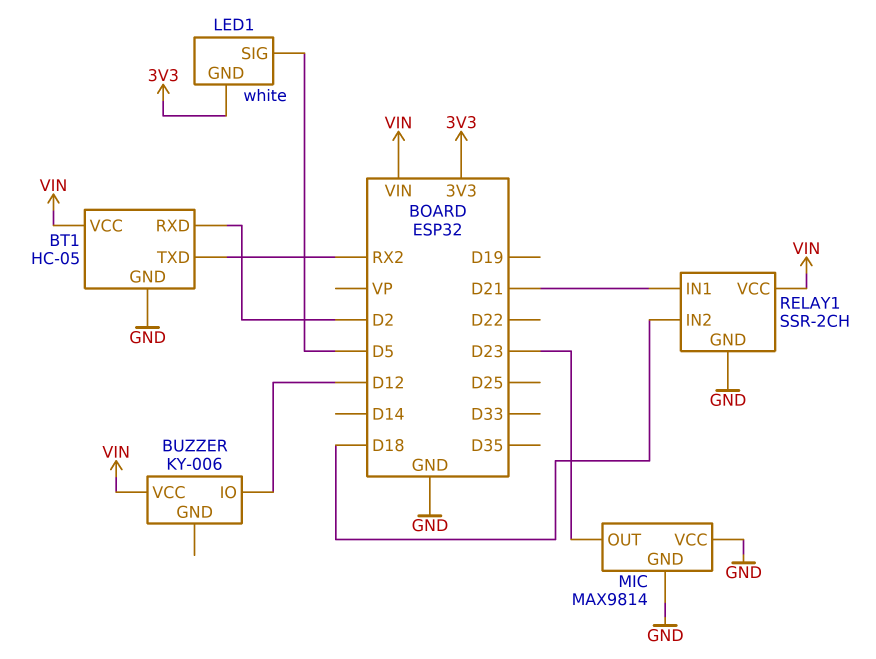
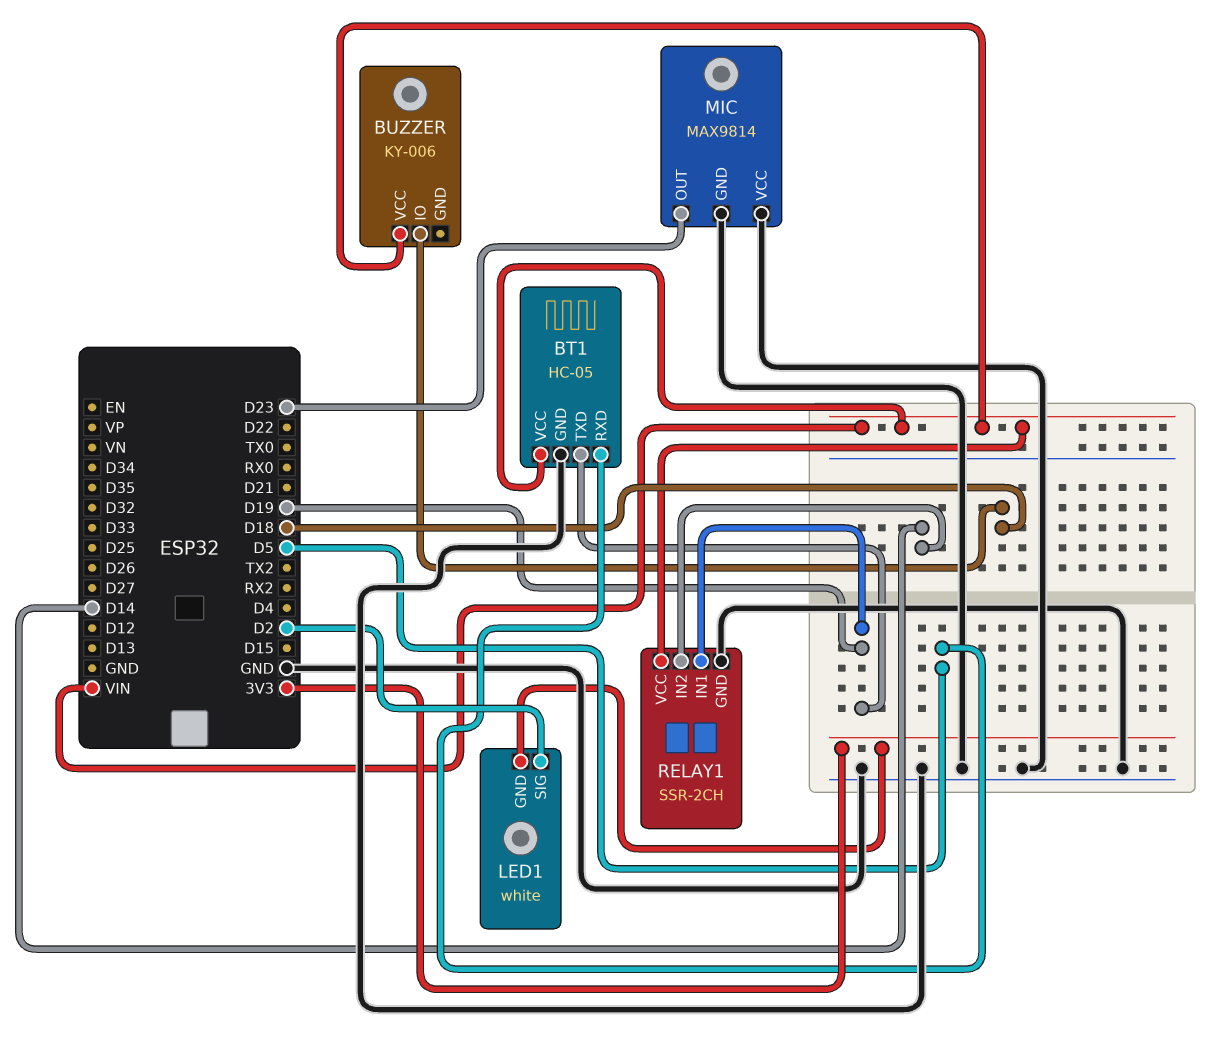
BT1 pin RXD: D2 -> D5
BT1 pin TXD: RX2 -> D19
BUZZER pin IO: D12 -> D18
LED1 pin SIG: D5 -> D2
RELAY1 pin IN1: D21 -> D19
RELAY1 pin IN2: D18 -> D14

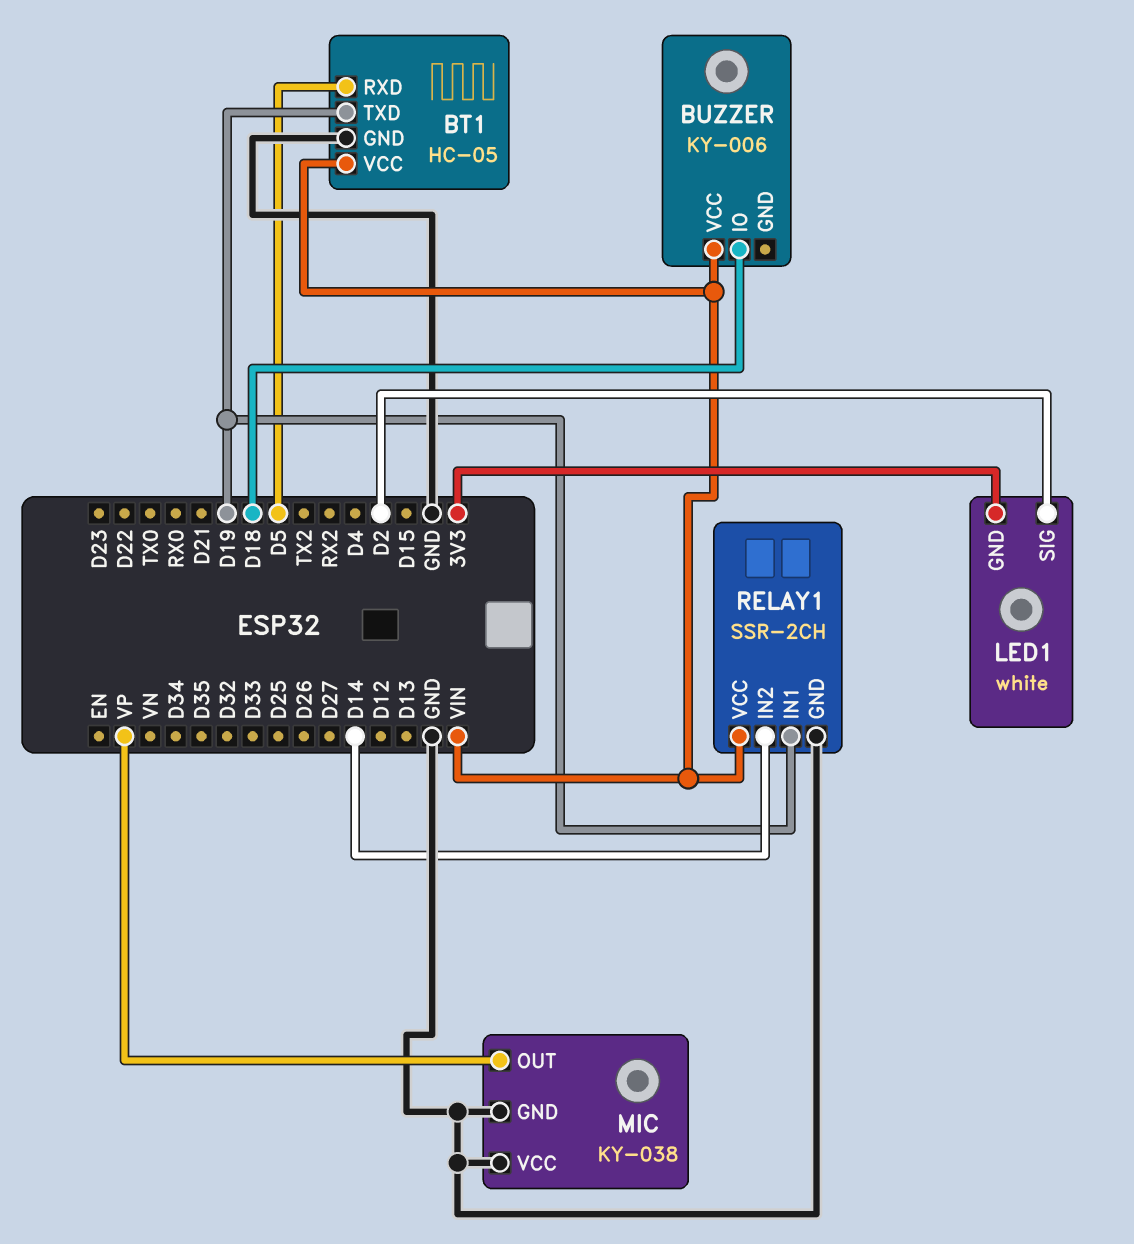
MIC: MAX9814 -> KY-038
MIC pin OUT: D23 -> VP

